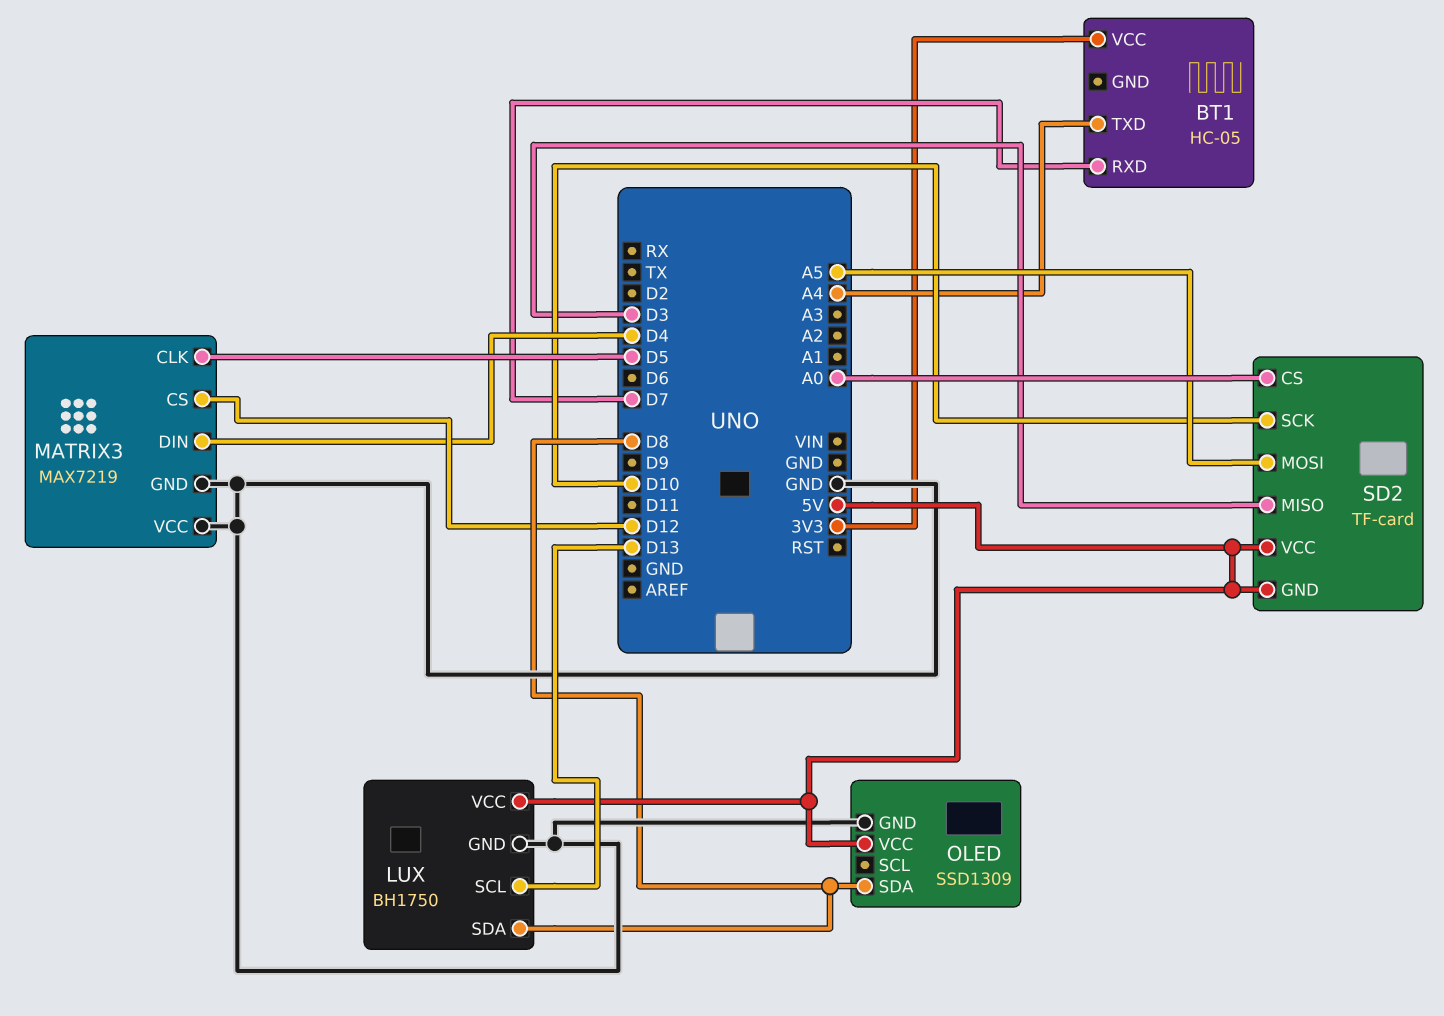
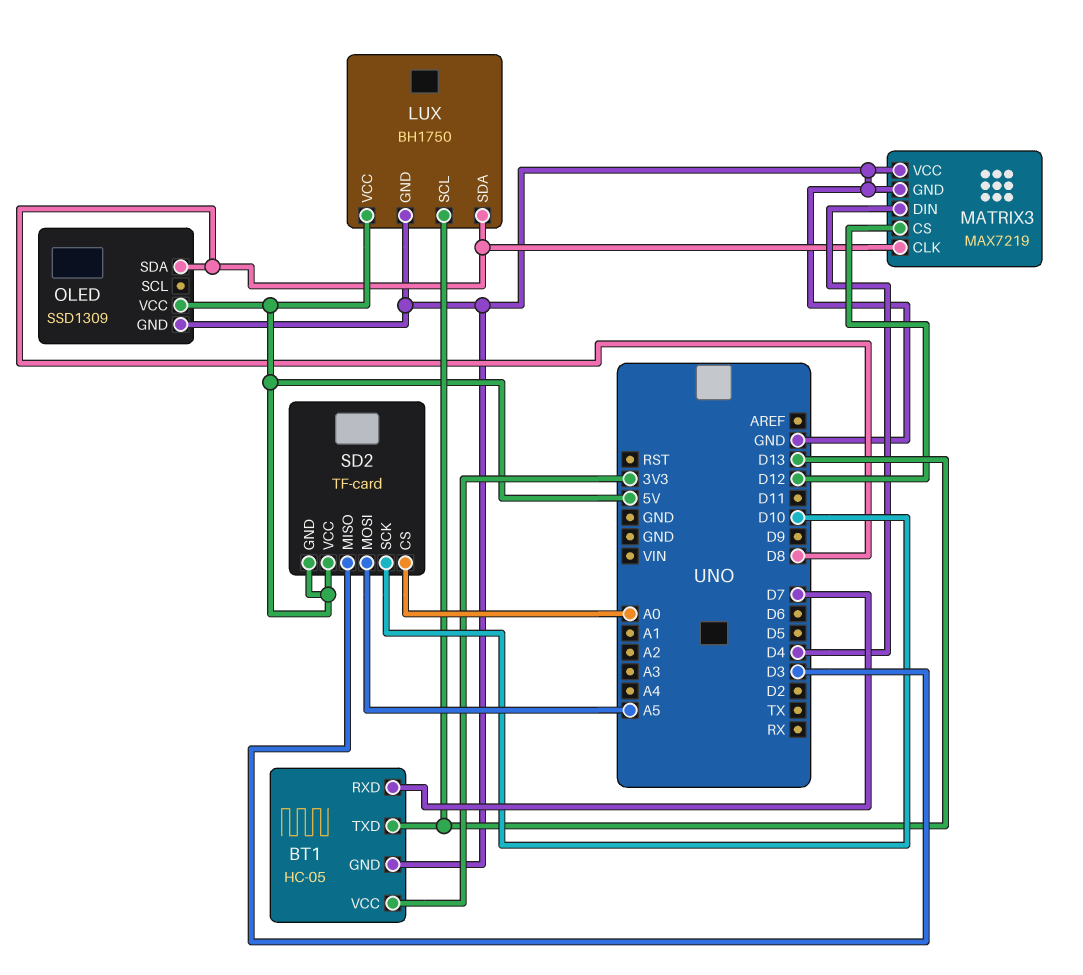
BT1 pin GND: none -> GND
BT1 pin TXD: A4 -> D13
MATRIX3 pin CLK: D5 -> D8

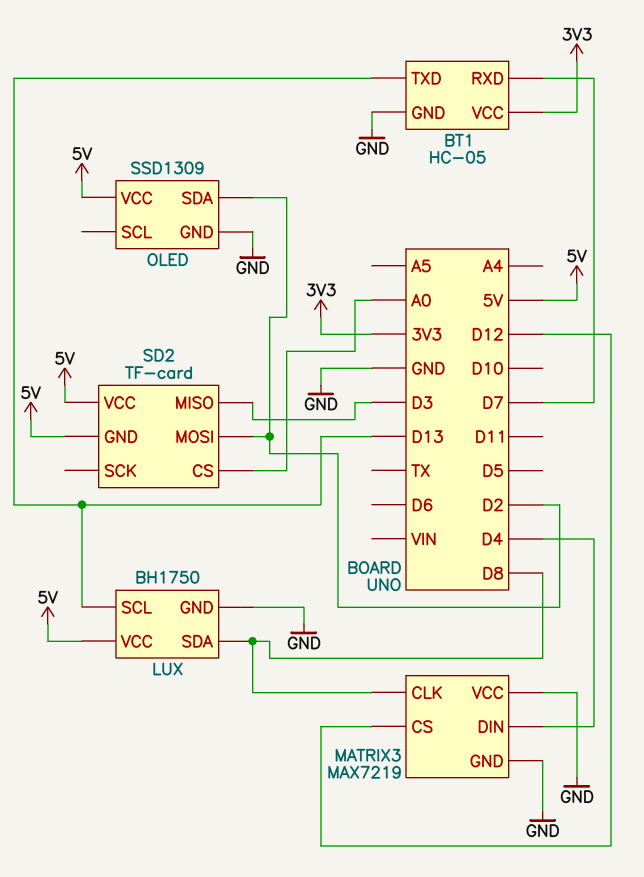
OLED pin SDA: D8 -> D2
SD2 pin MOSI: A5 -> D2
SD2 pin SCK: D10 -> none

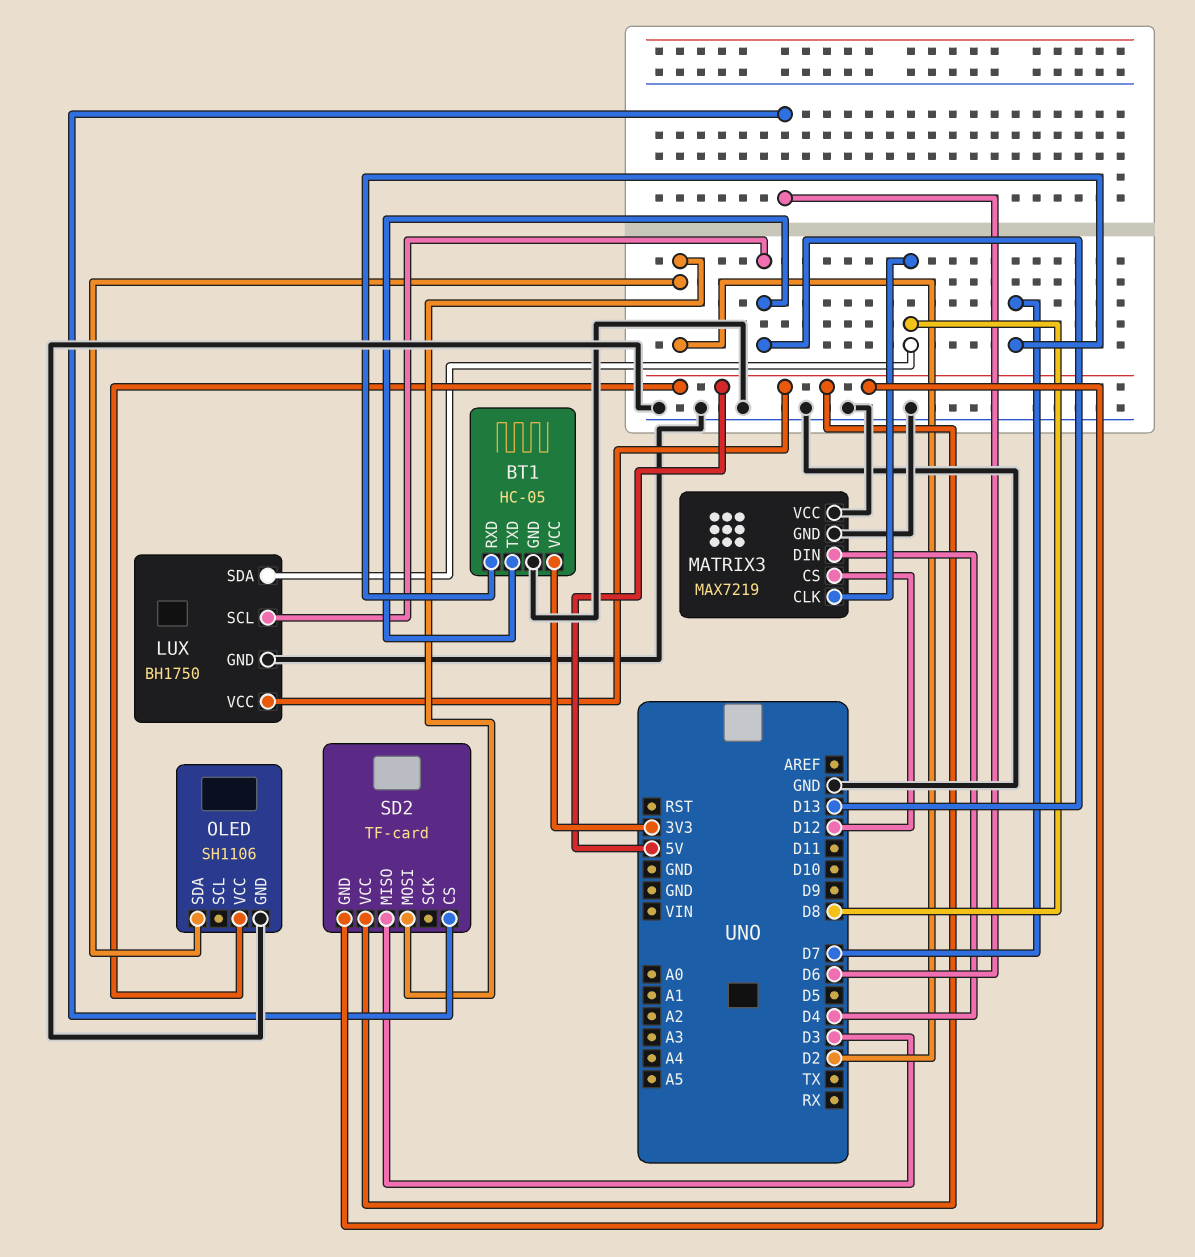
OLED: SSD1309 -> SH1106
SD2 pin CS: A0 -> D6

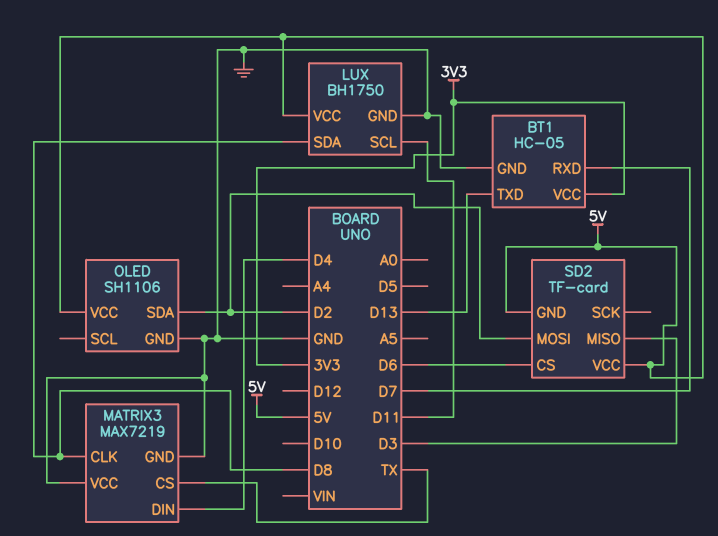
LUX pin SCL: D13 -> D11
MATRIX3 pin CS: D12 -> TX

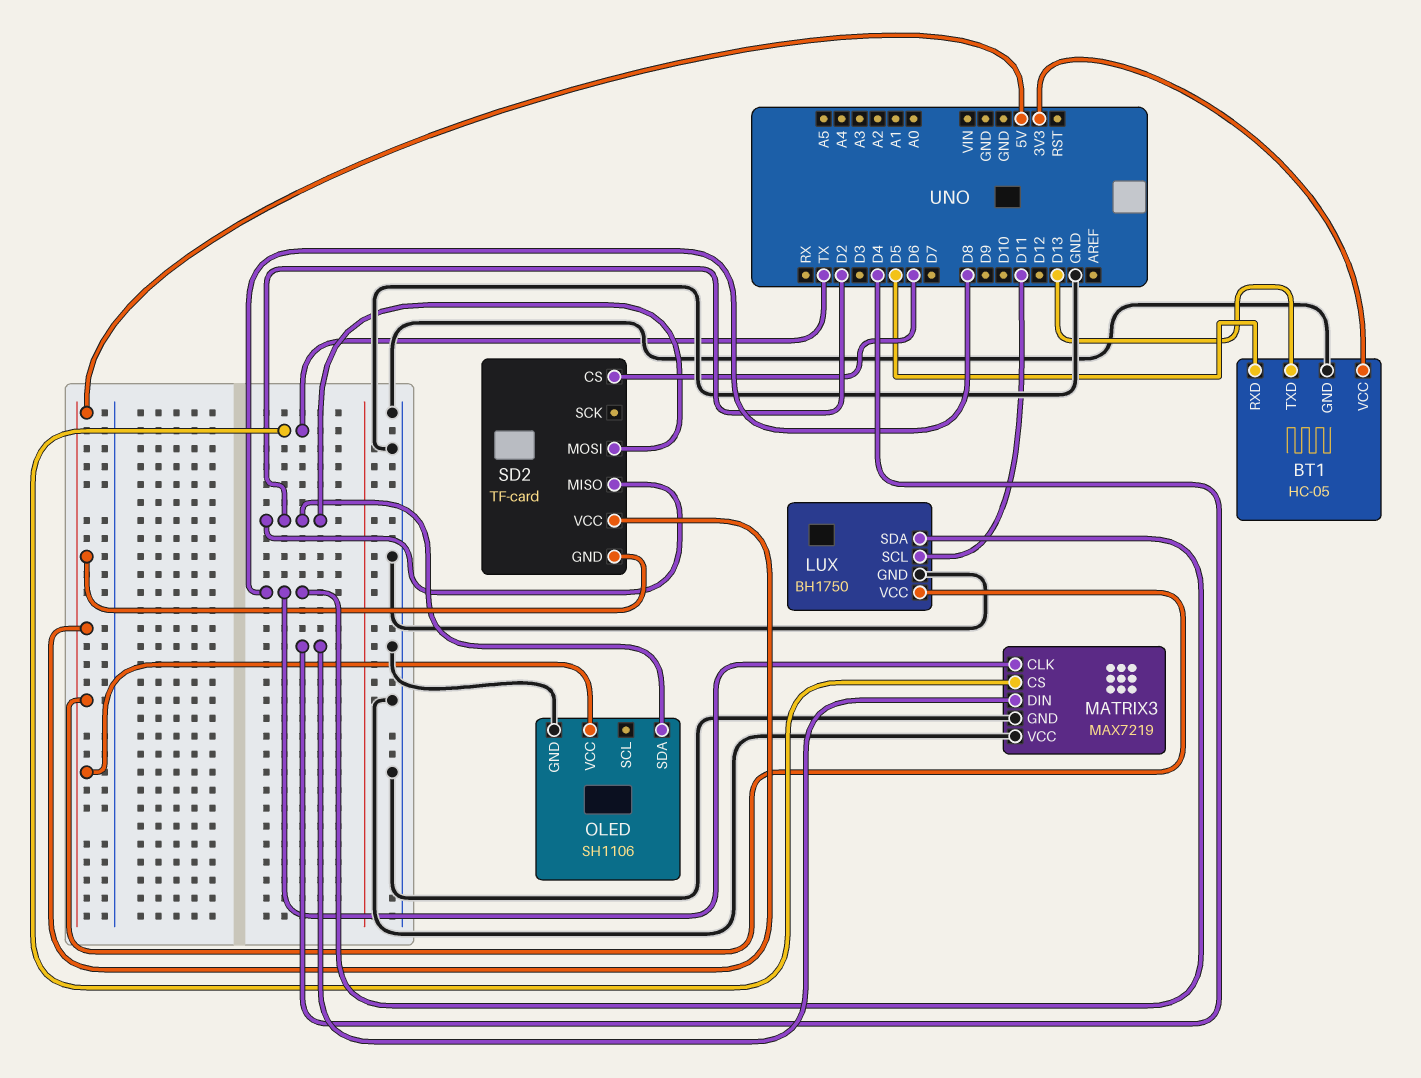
BT1 pin RXD: D7 -> D5
SD2 pin MISO: D3 -> D2

